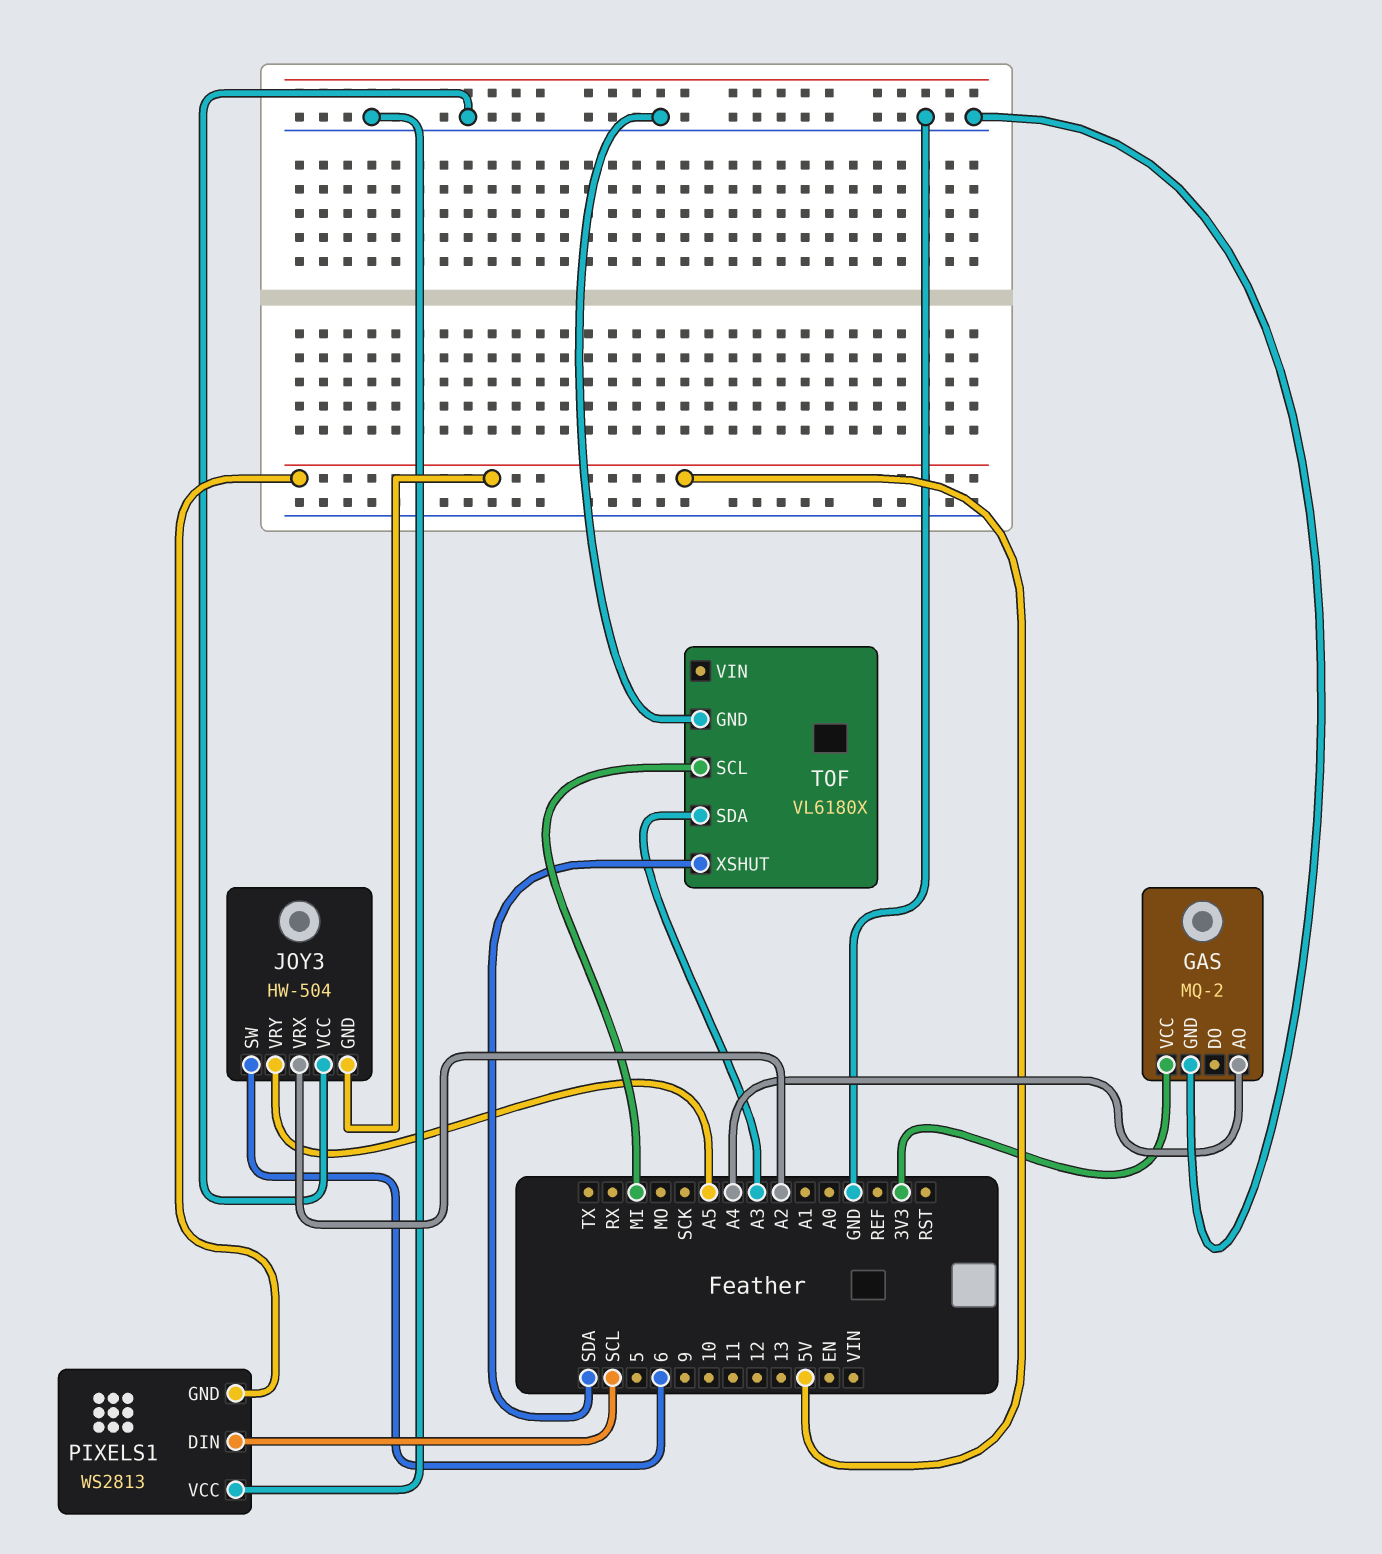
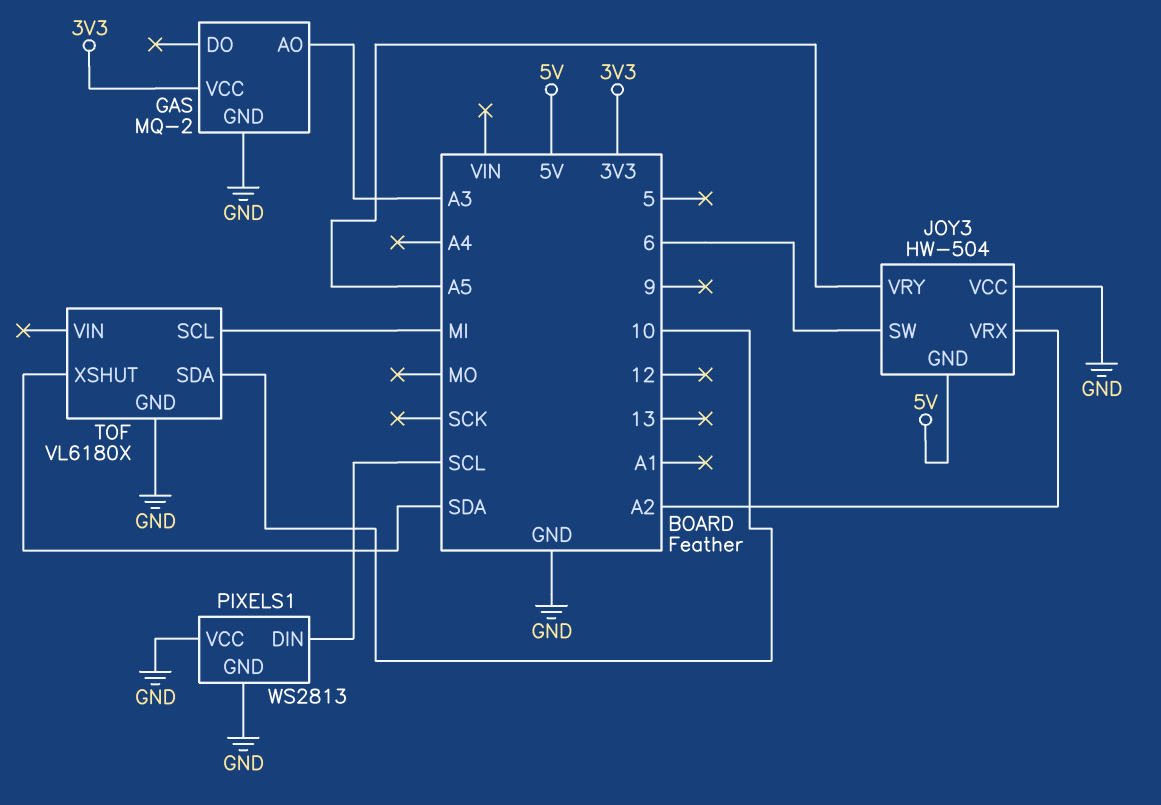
GAS pin AO: A4 -> A3
PIXELS1 pin GND: 5V -> GND
TOF pin SDA: A3 -> 10

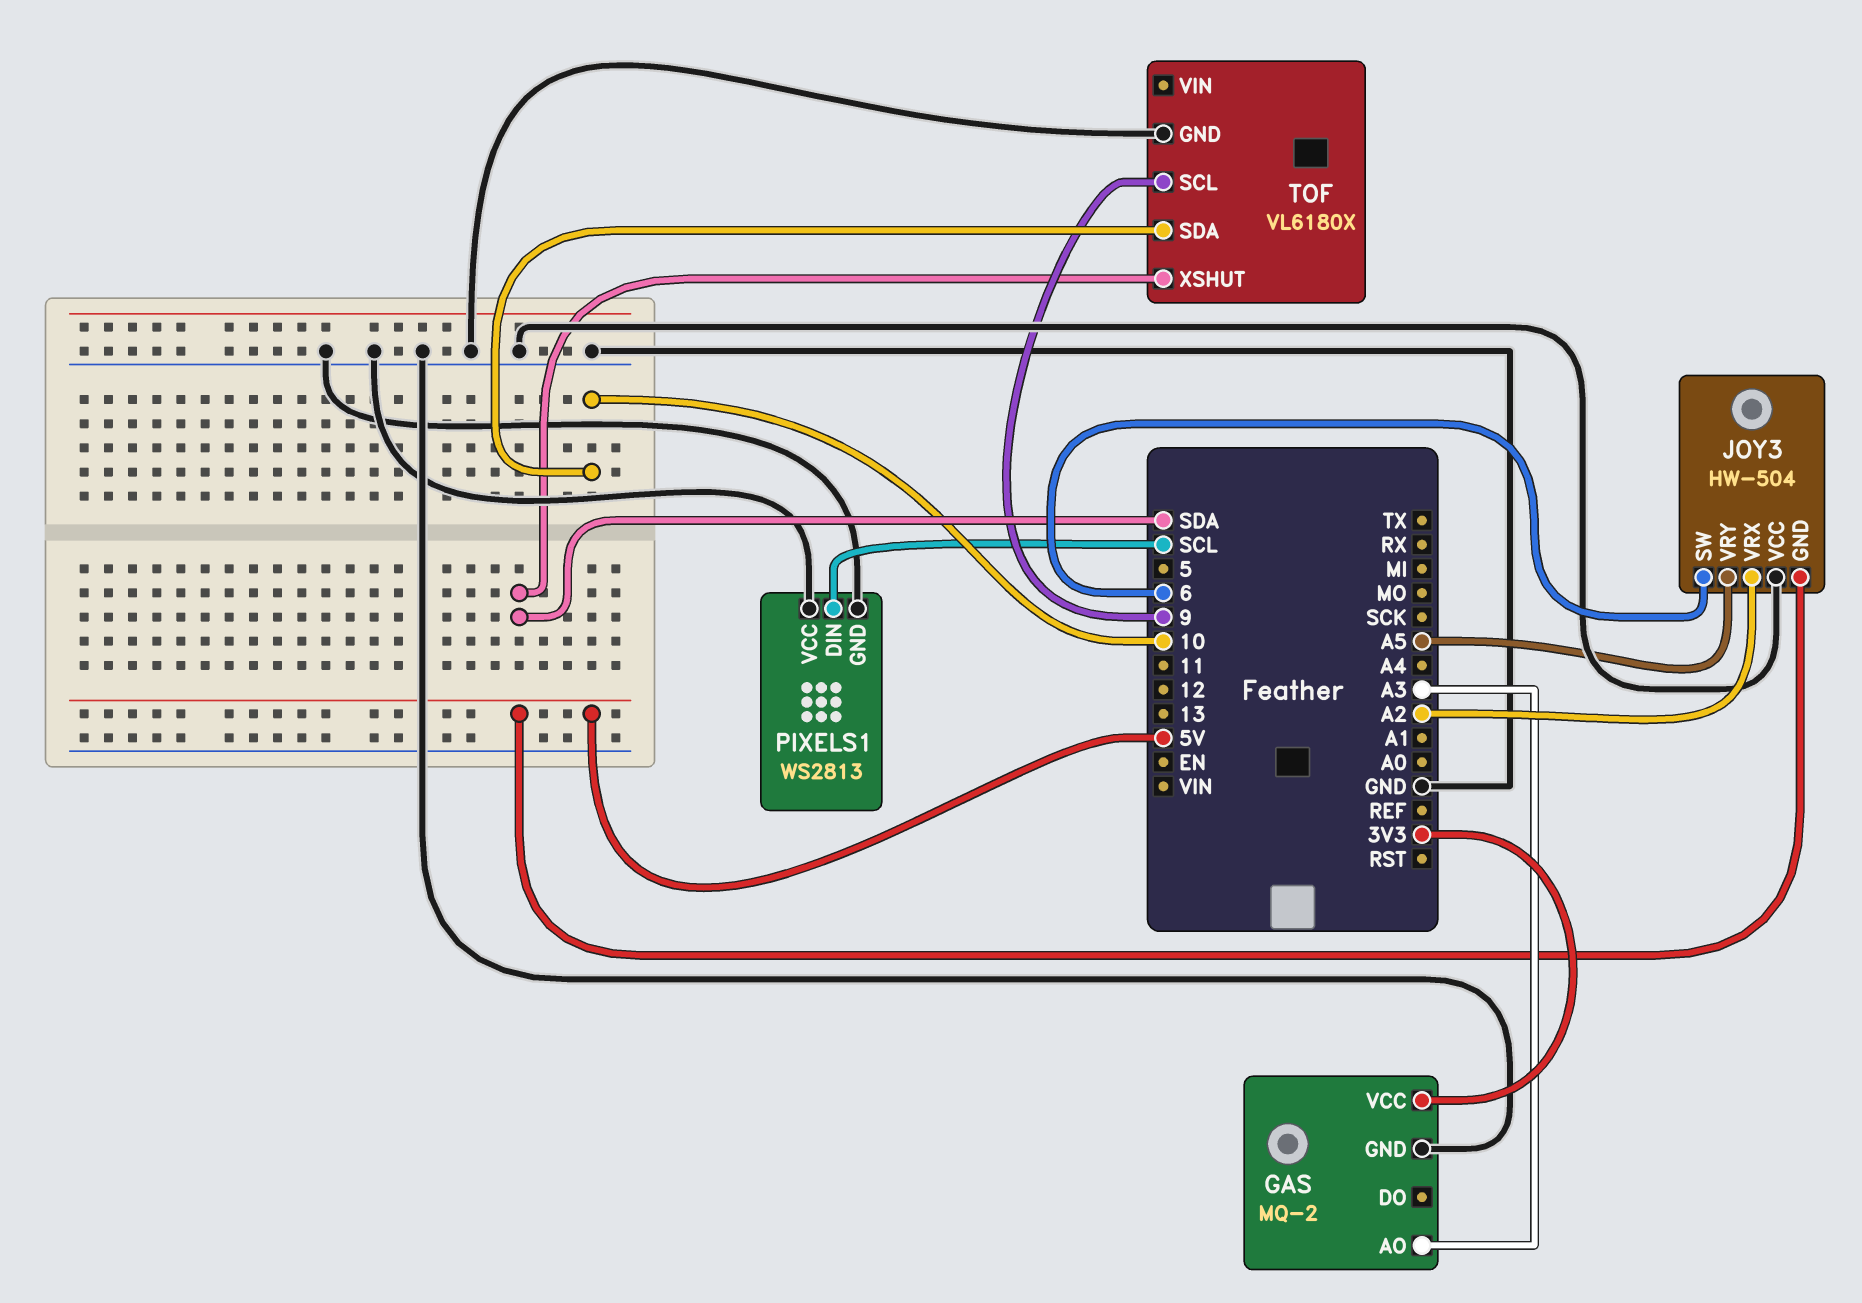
TOF pin SCL: MI -> 9

